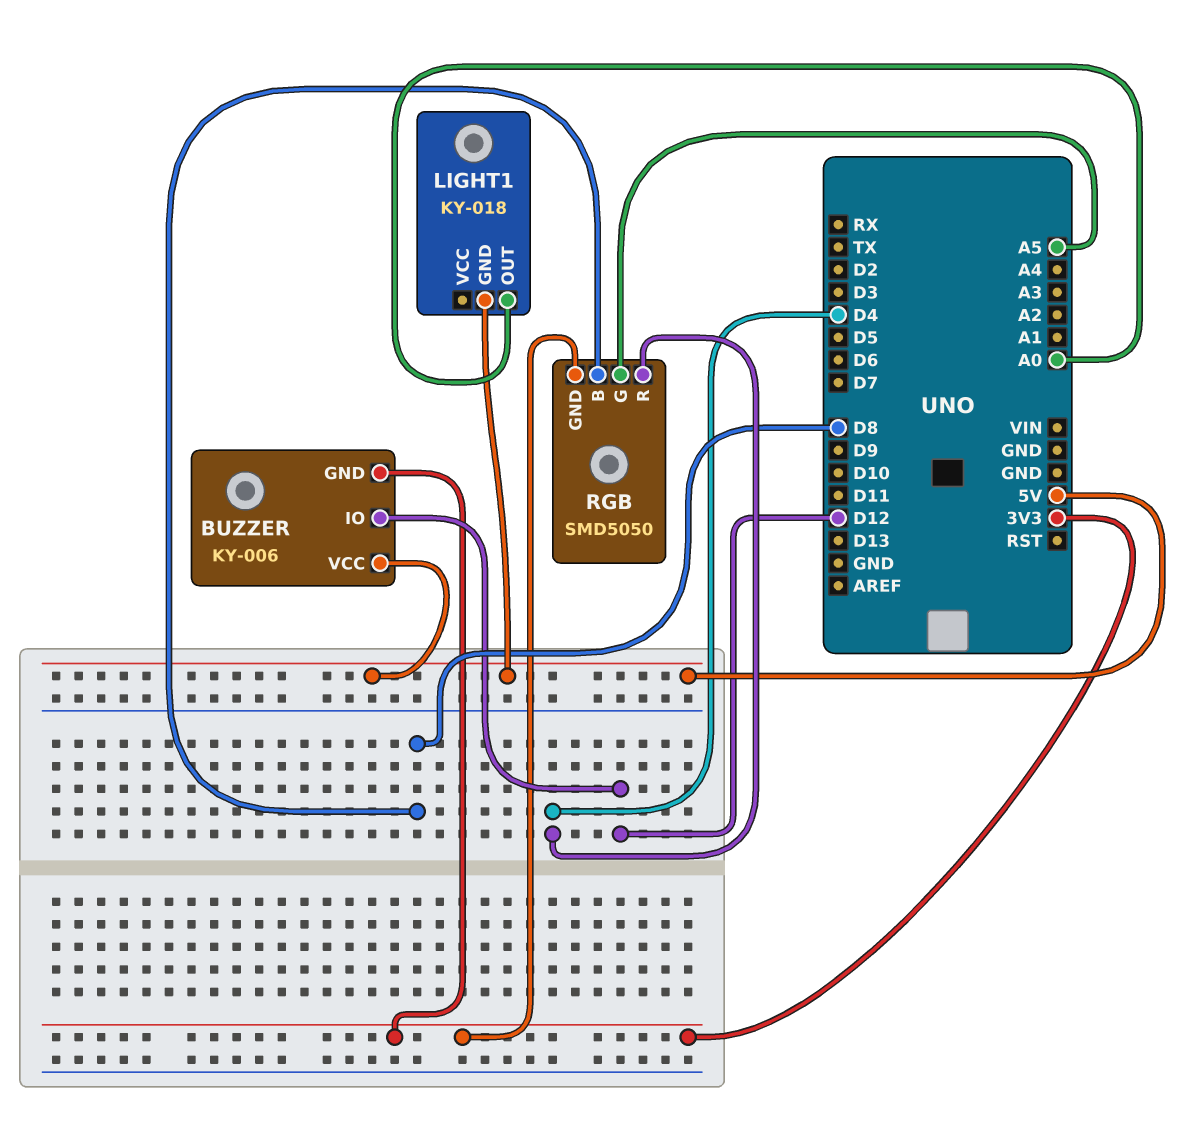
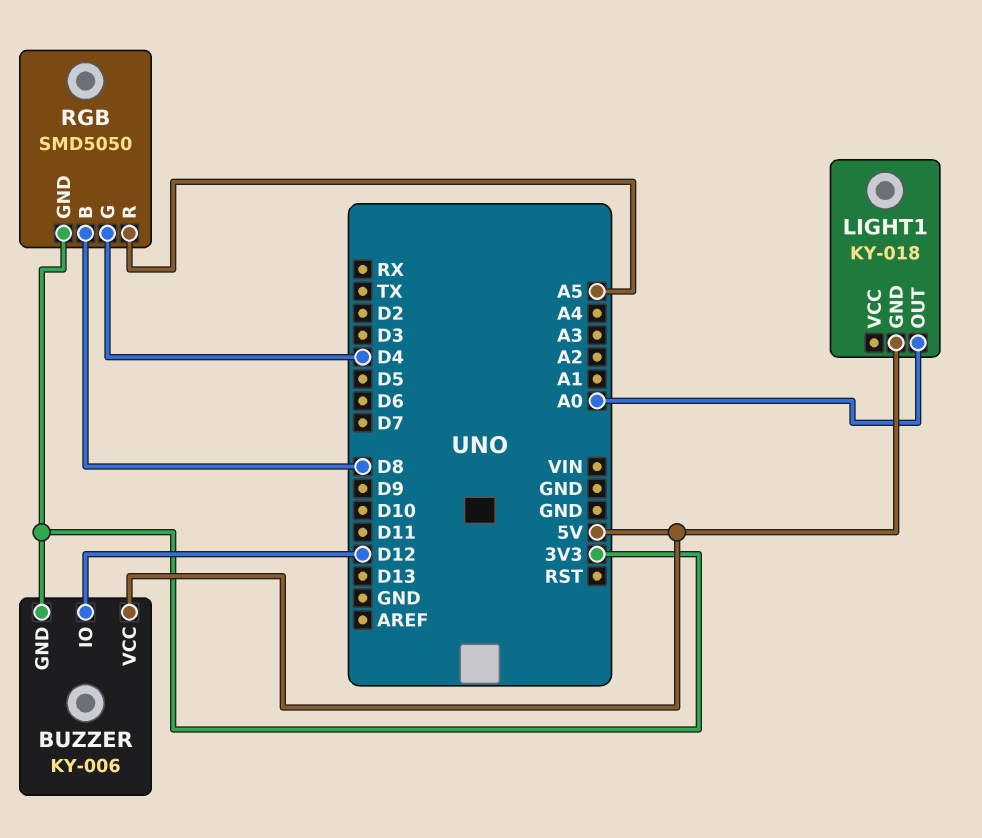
RGB pin G: A5 -> D4
RGB pin R: D4 -> A5

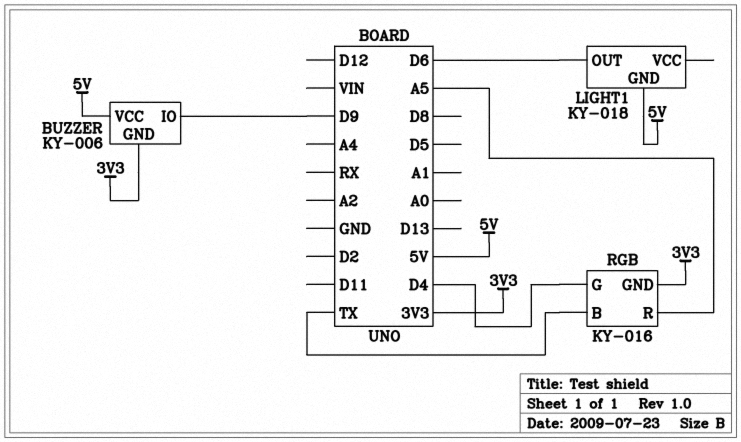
BUZZER pin IO: D12 -> D9
LIGHT1 pin OUT: A0 -> D6
RGB: SMD5050 -> KY-016
RGB pin B: D8 -> TX

